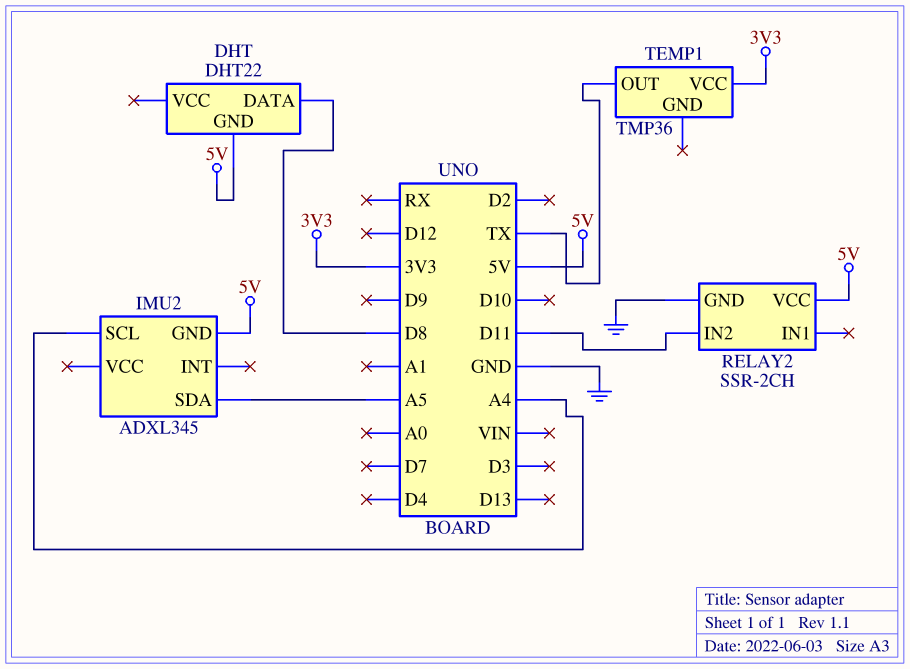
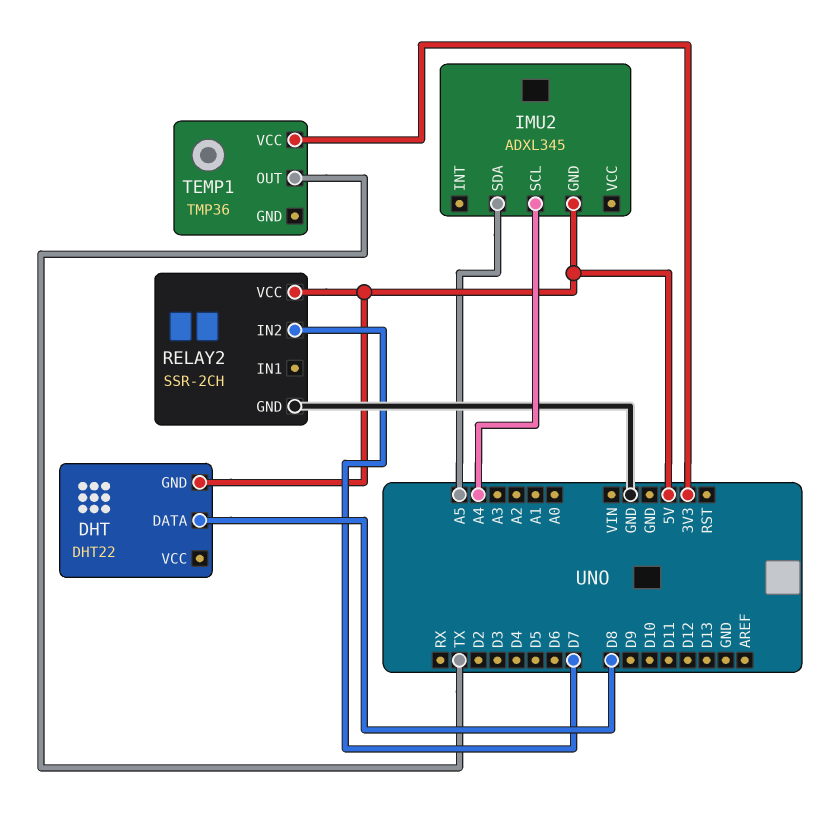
RELAY2 pin IN2: D11 -> D7

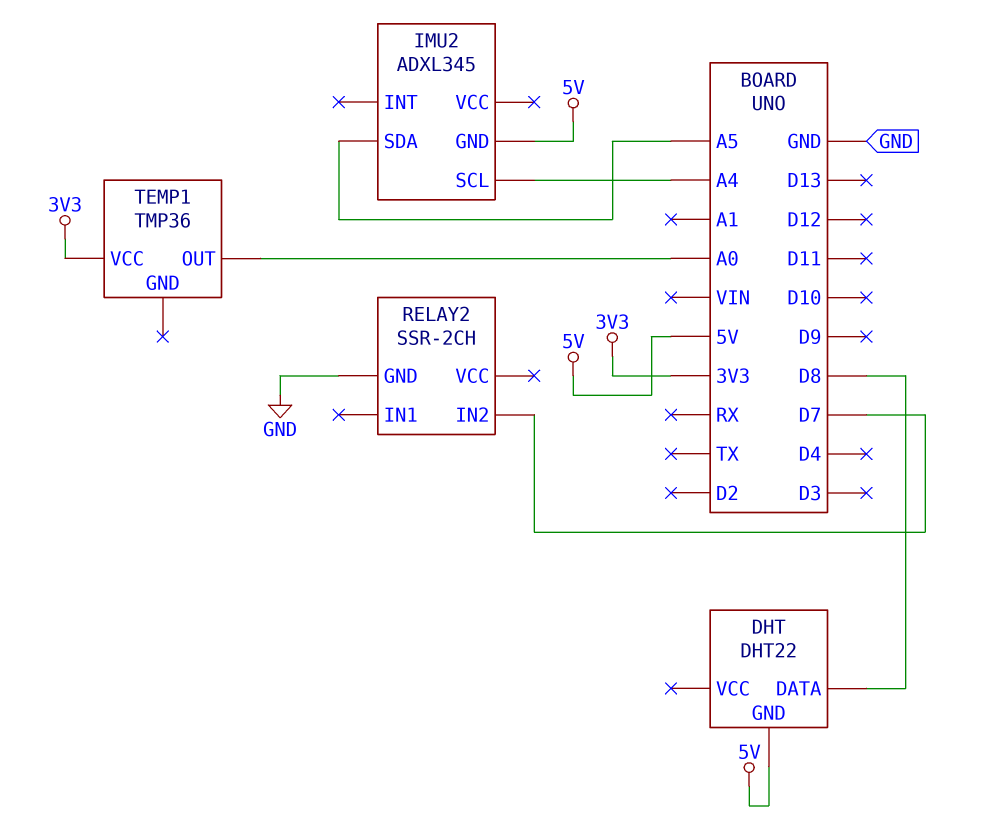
RELAY2 pin VCC: 5V -> none
TEMP1 pin OUT: TX -> A0

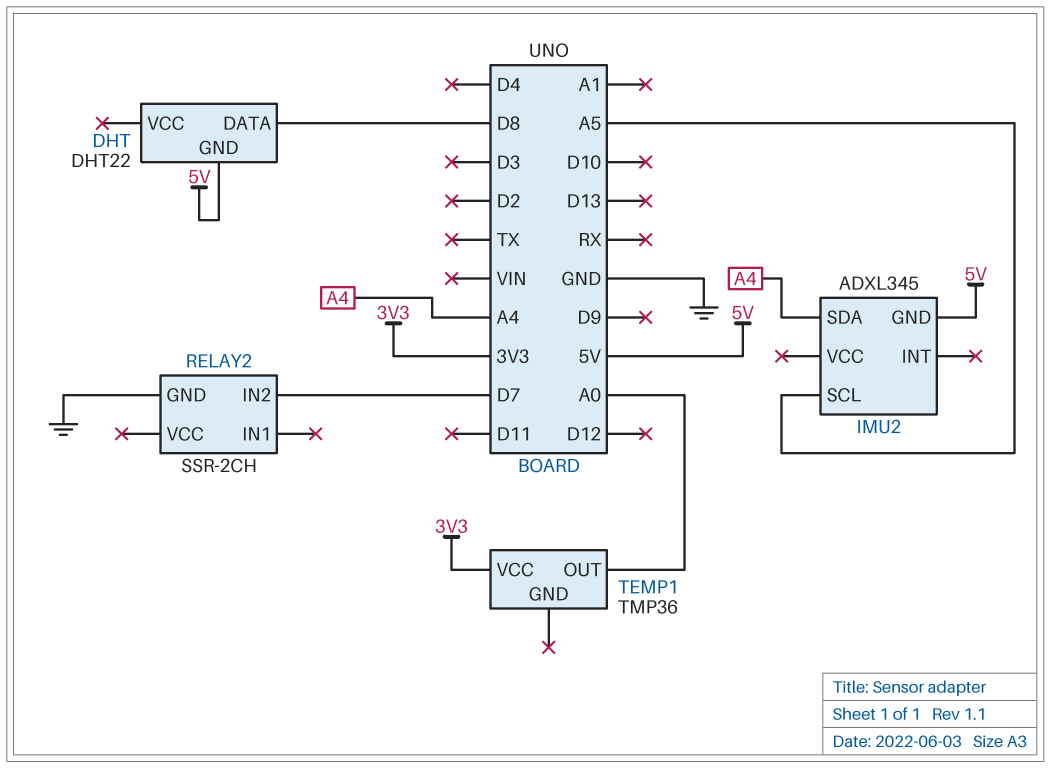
IMU2 pin SCL: A4 -> A5
IMU2 pin SDA: A5 -> A4

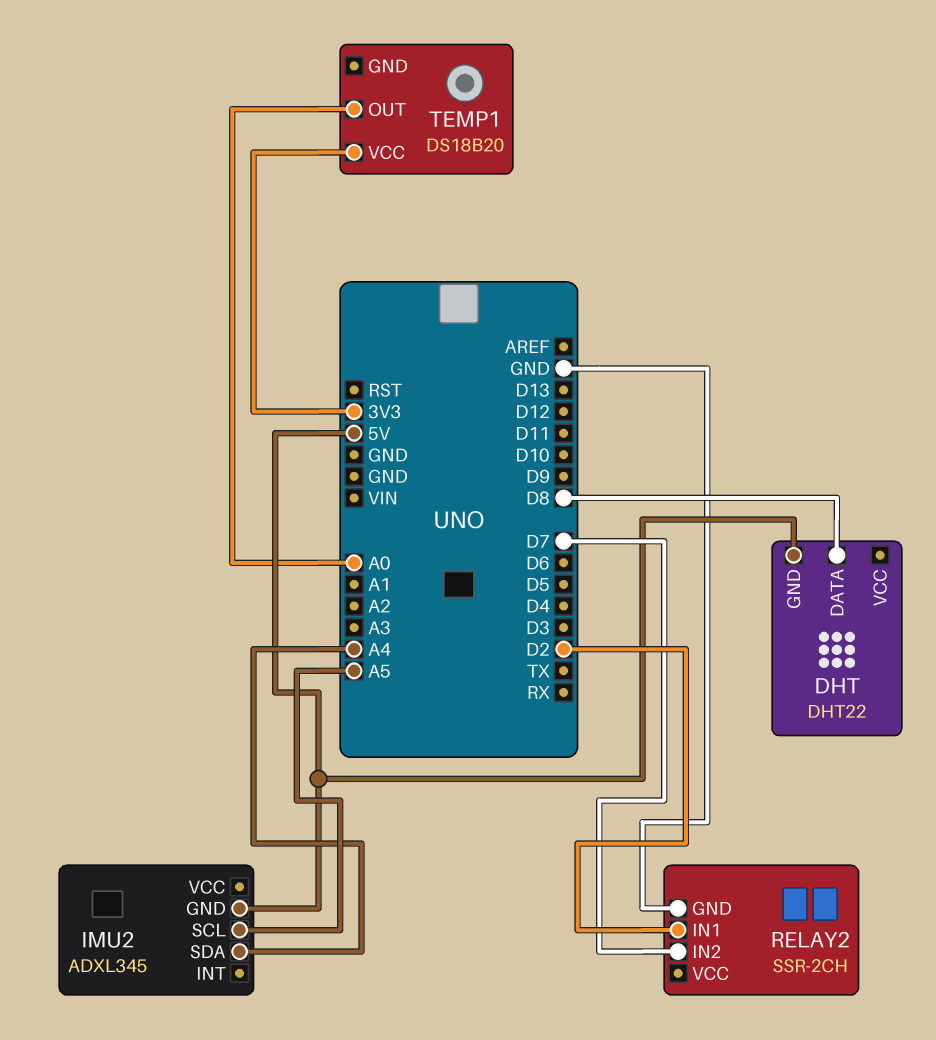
RELAY2 pin IN1: none -> D2
TEMP1: TMP36 -> DS18B20

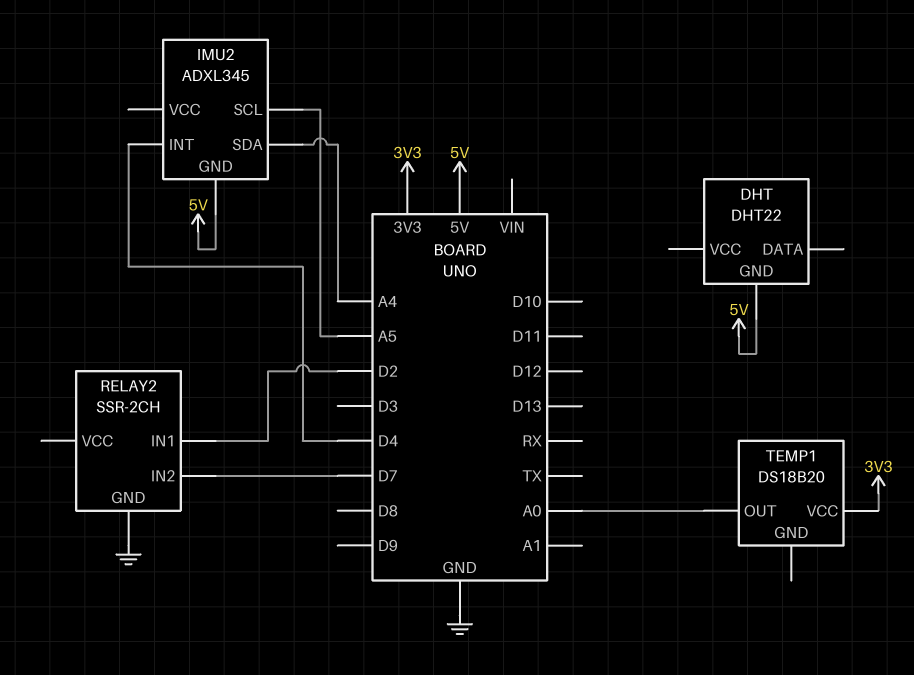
DHT pin DATA: D8 -> none
IMU2 pin INT: none -> D4

